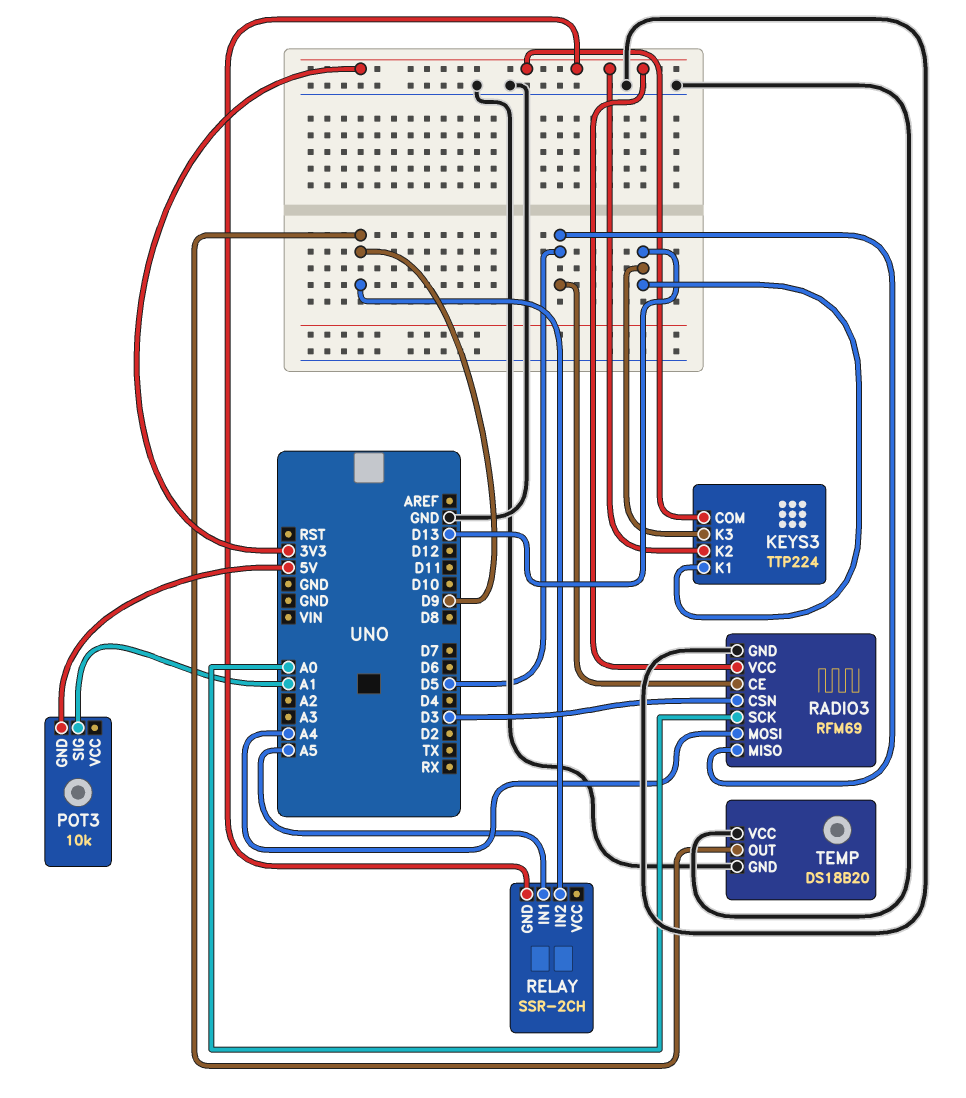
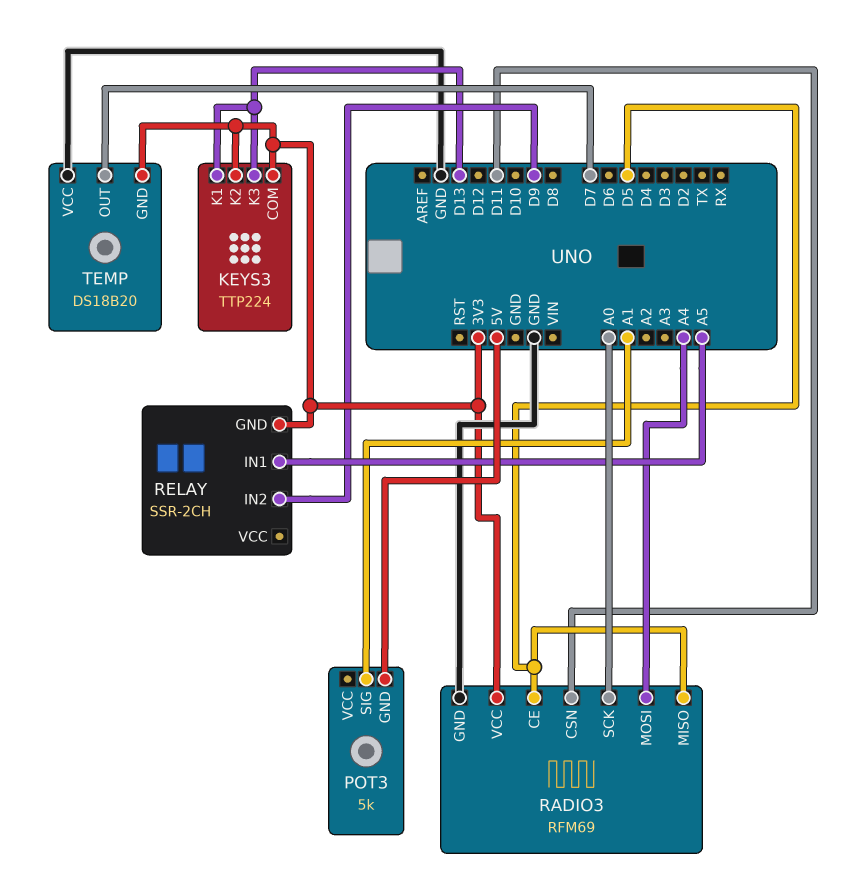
POT3: 10k -> 5k
RADIO3 pin CSN: D3 -> D11
TEMP pin GND: GND -> 3V3
TEMP pin OUT: D9 -> D7

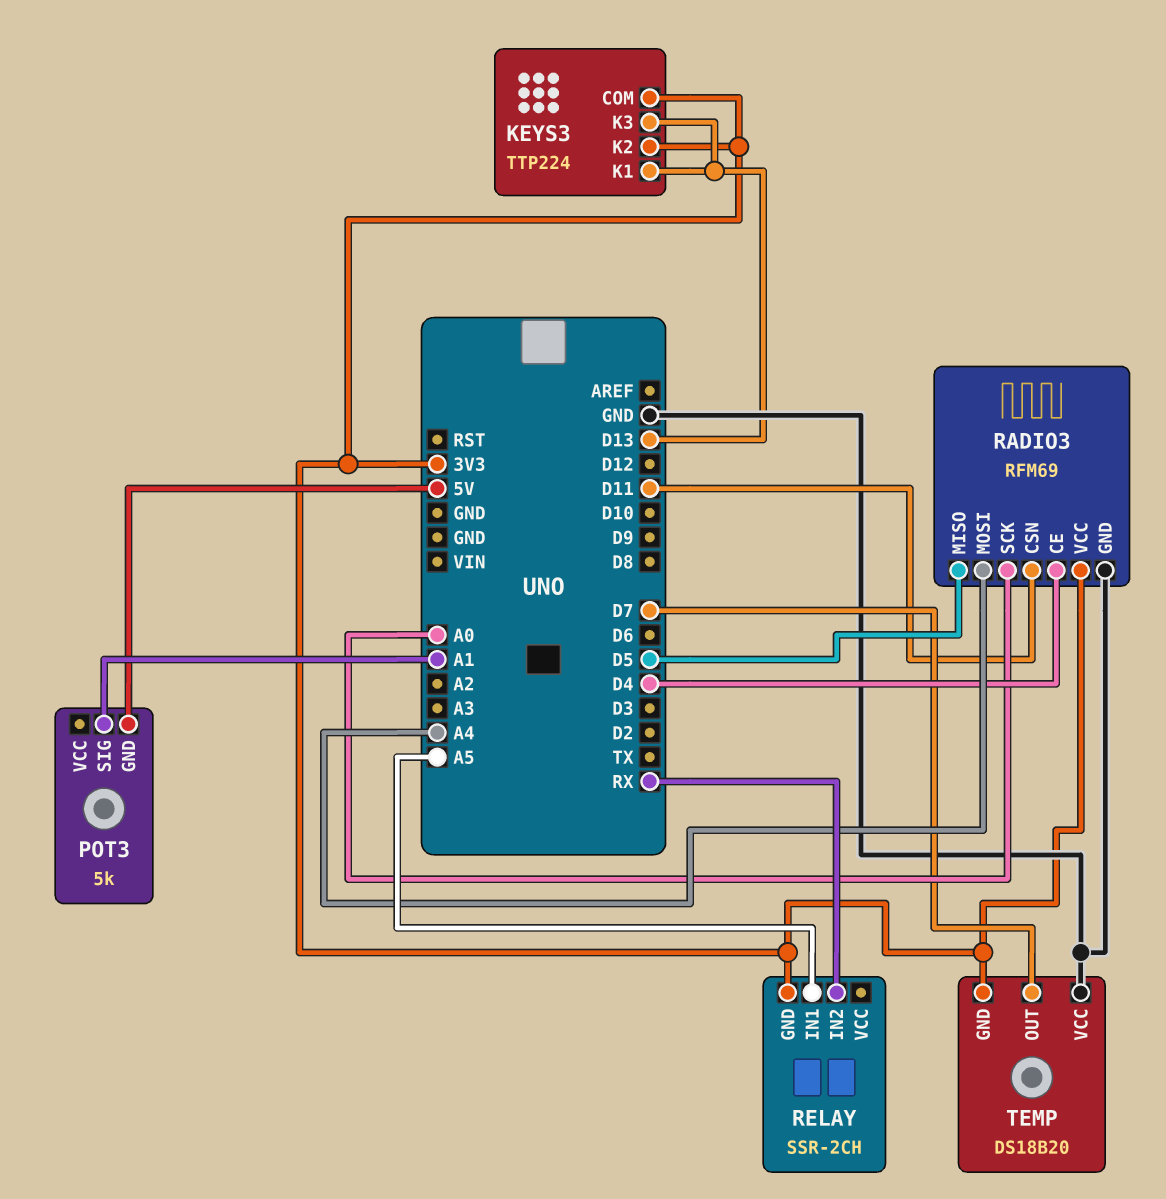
RADIO3 pin CE: D5 -> D4
RELAY pin IN2: D9 -> RX

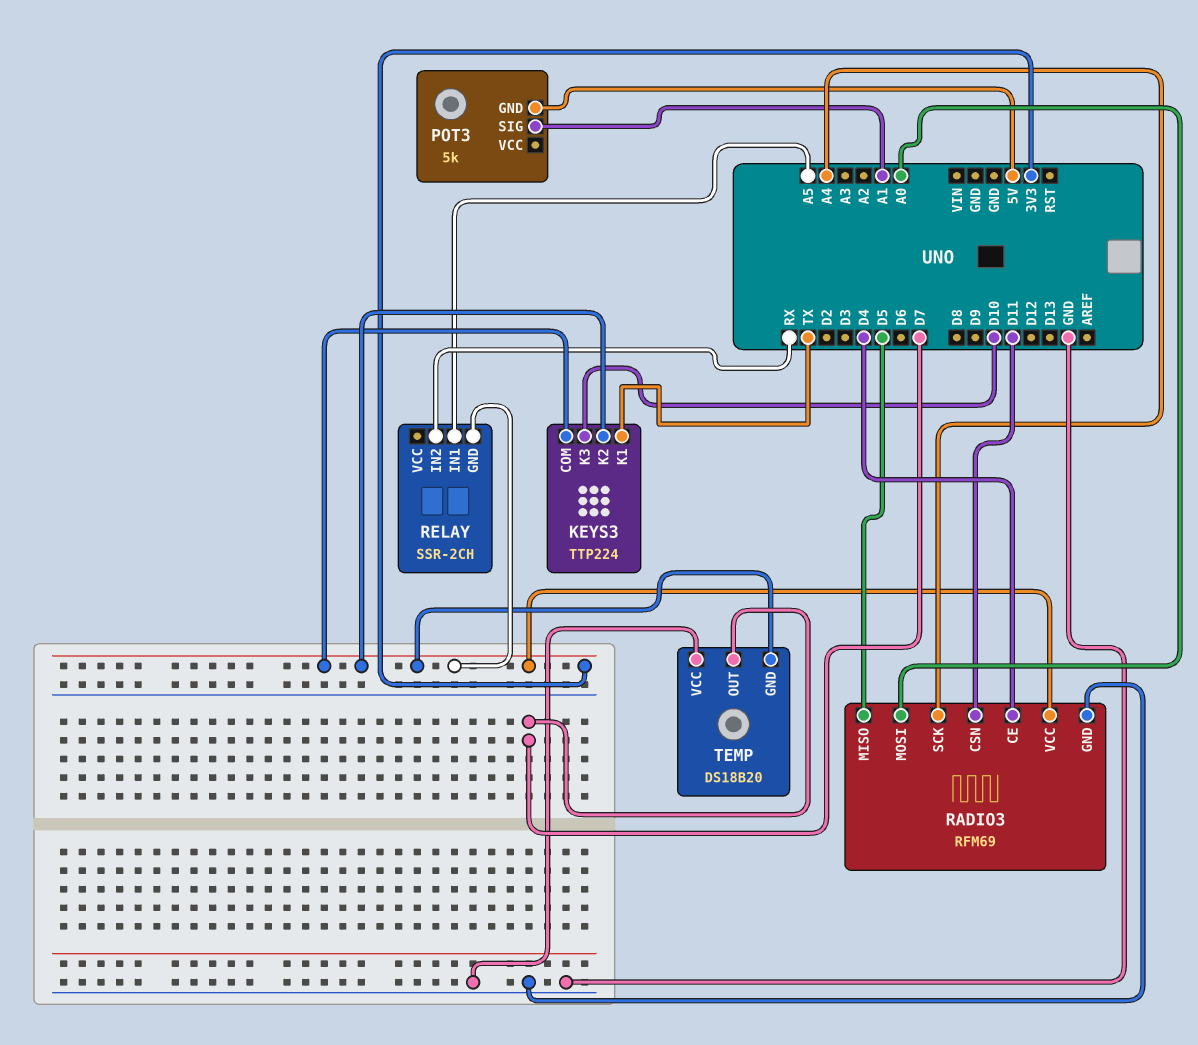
KEYS3 pin K1: D13 -> TX
KEYS3 pin K3: D13 -> D10
RADIO3 pin MOSI: A4 -> A0
RADIO3 pin SCK: A0 -> A4

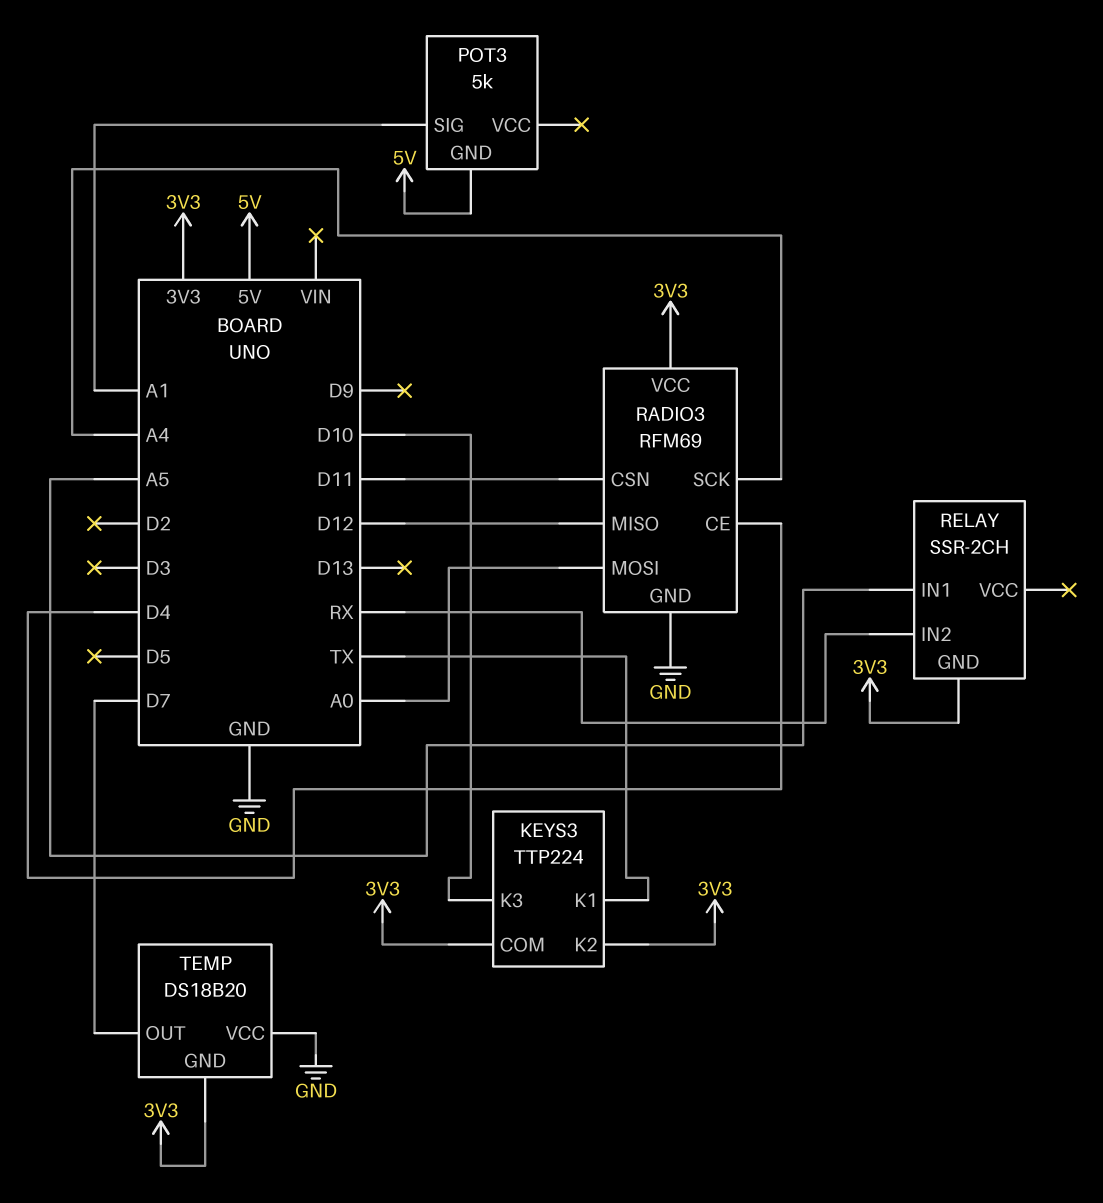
RADIO3 pin MISO: D5 -> D12

